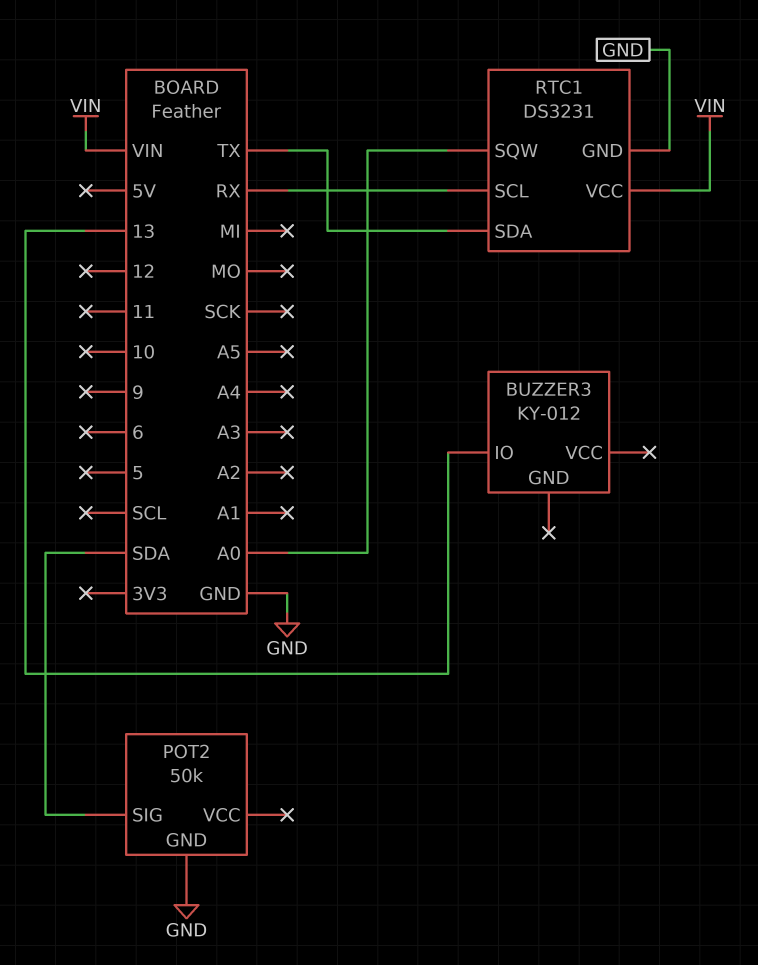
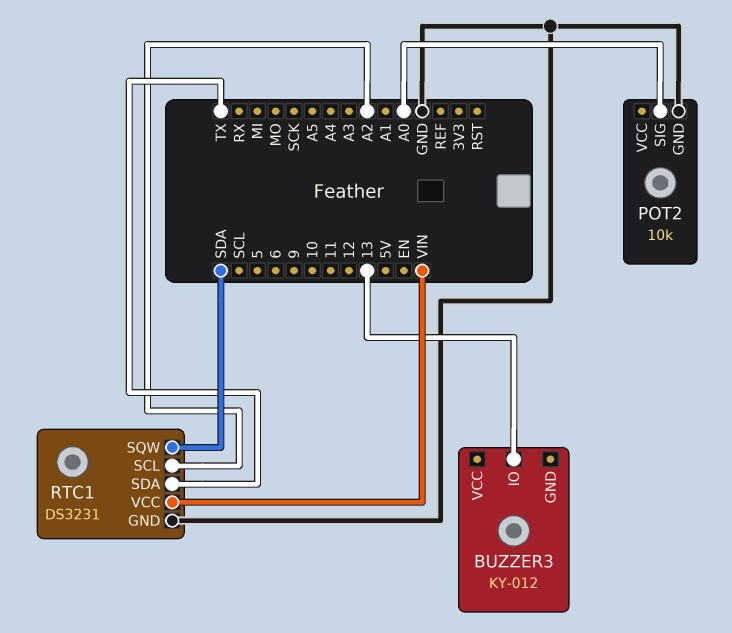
POT2: 50k -> 10k
POT2 pin SIG: SDA -> A0
RTC1 pin SCL: RX -> A2
RTC1 pin SQW: A0 -> SDA

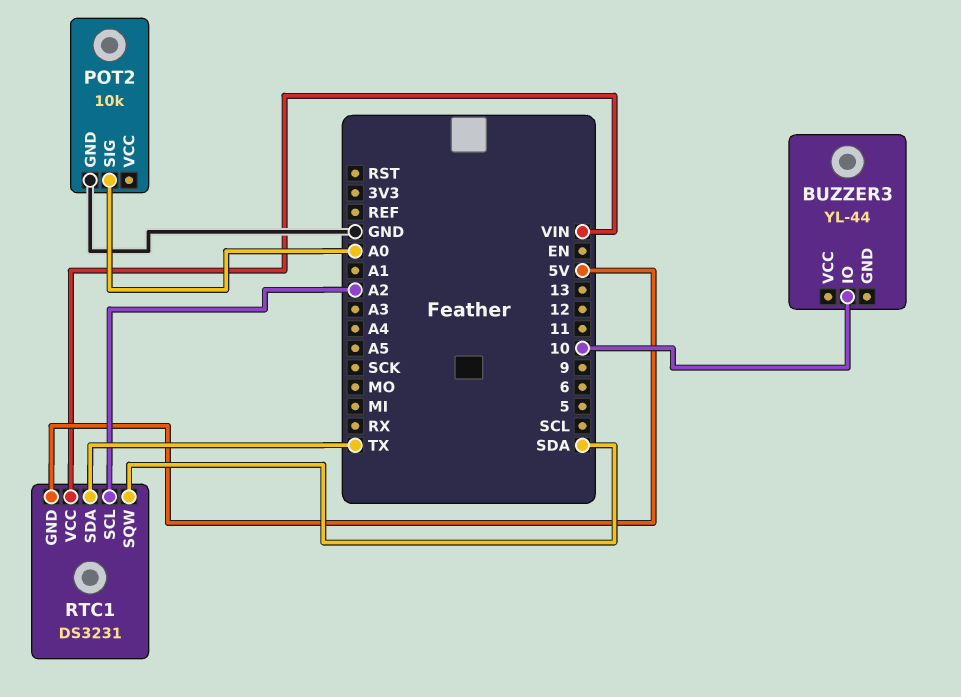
BUZZER3: KY-012 -> YL-44
BUZZER3 pin IO: 13 -> 10
RTC1 pin GND: GND -> 5V

